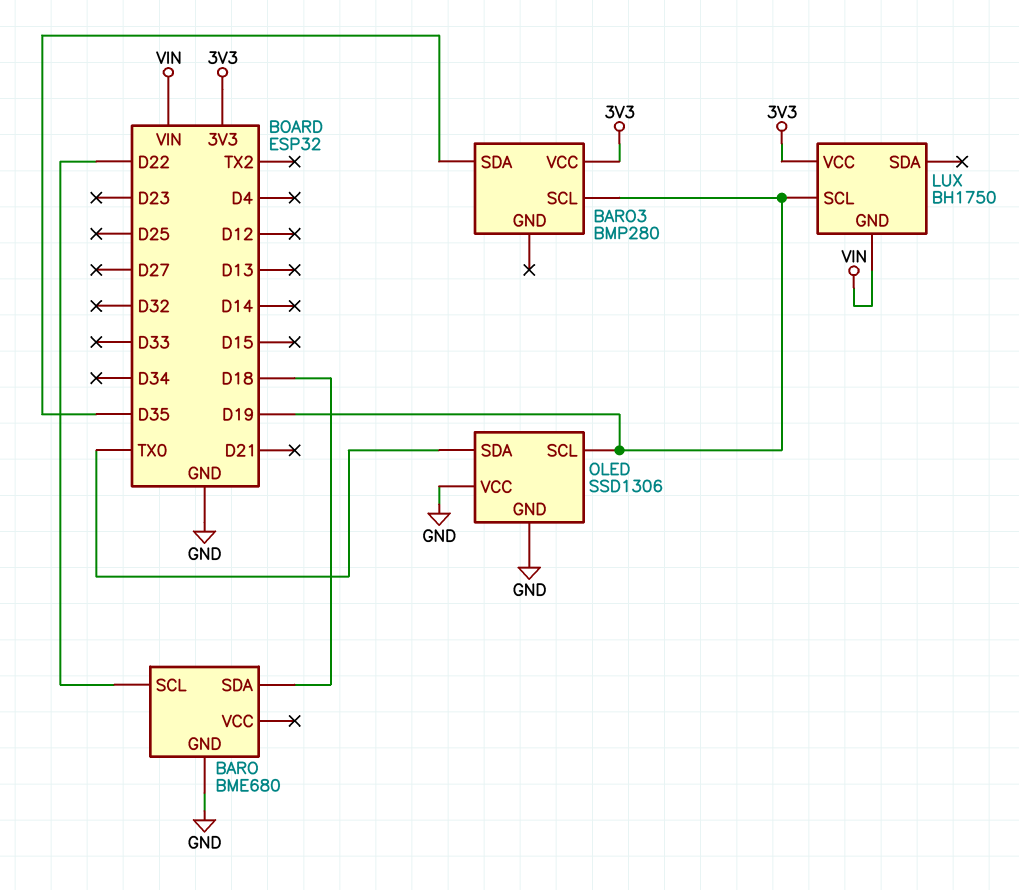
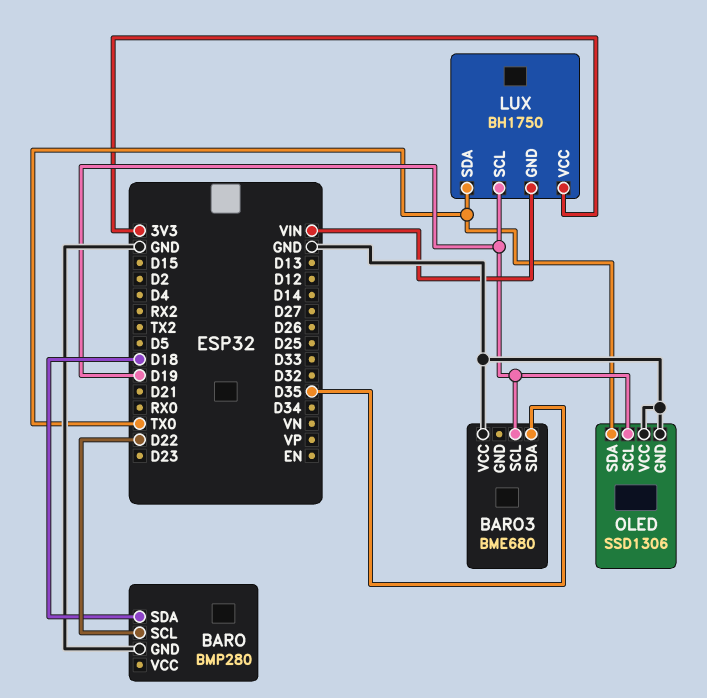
BARO: BME680 -> BMP280
BARO3: BMP280 -> BME680
BARO3 pin VCC: 3V3 -> GND
LUX pin SDA: none -> TX0

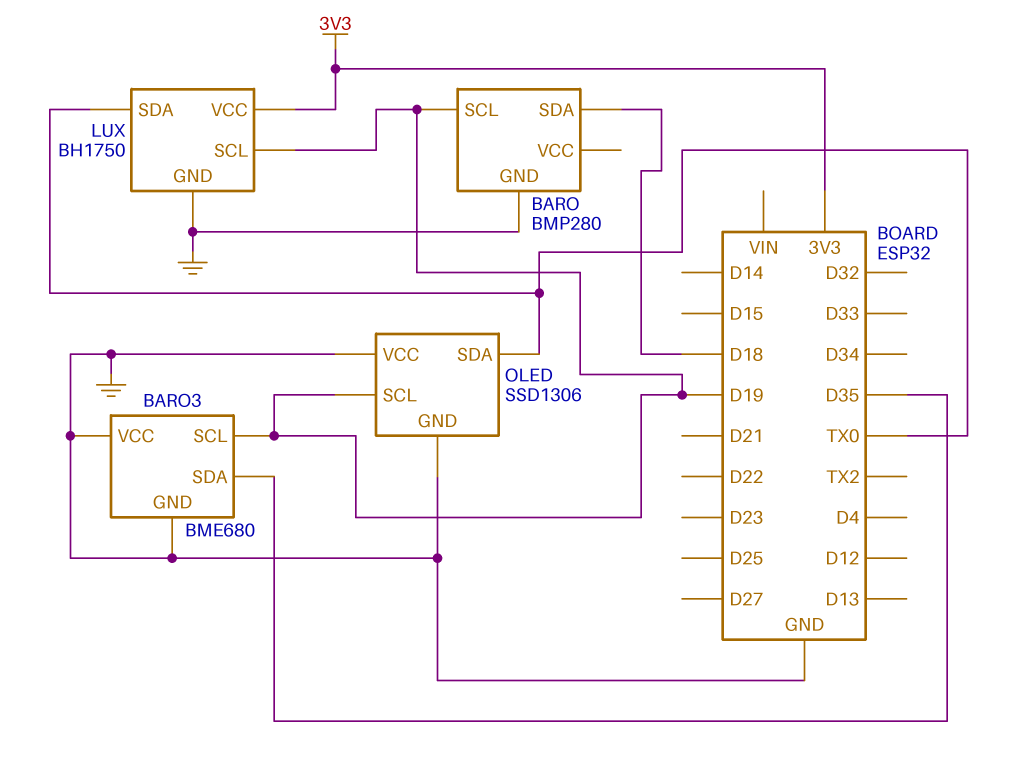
BARO pin SCL: D22 -> D19
BARO3 pin GND: none -> GND
LUX pin GND: VIN -> GND

